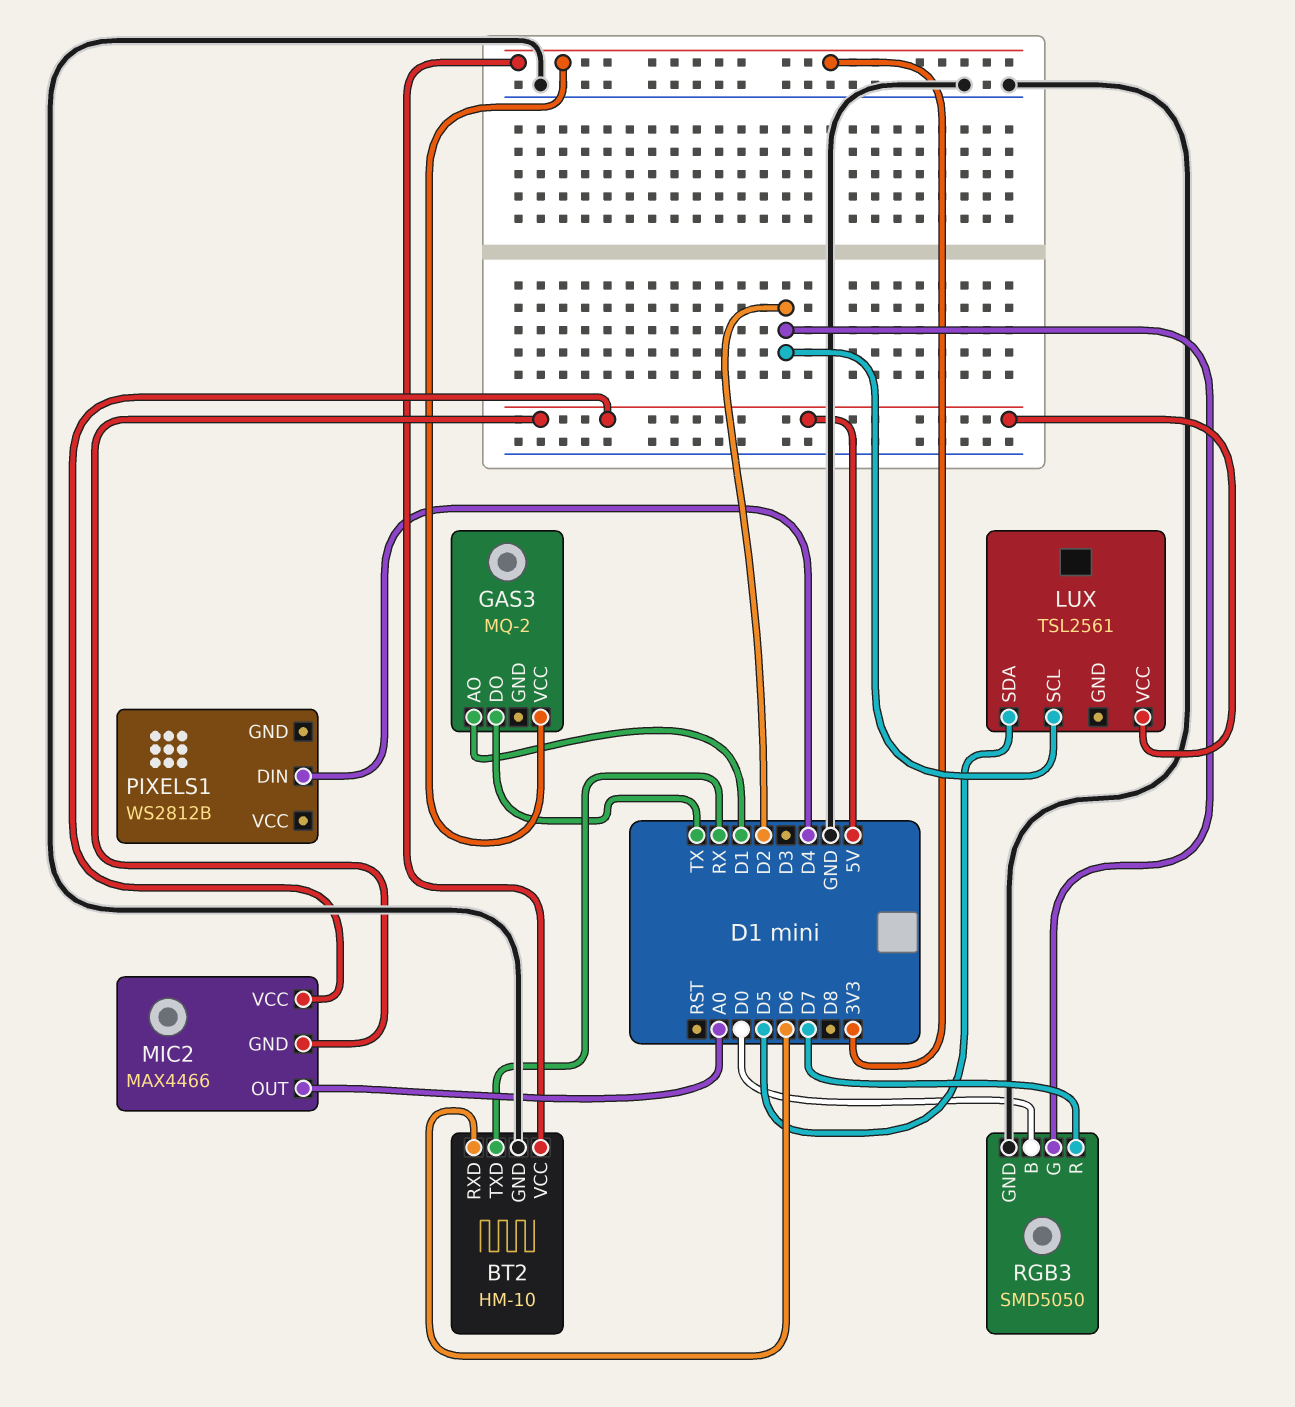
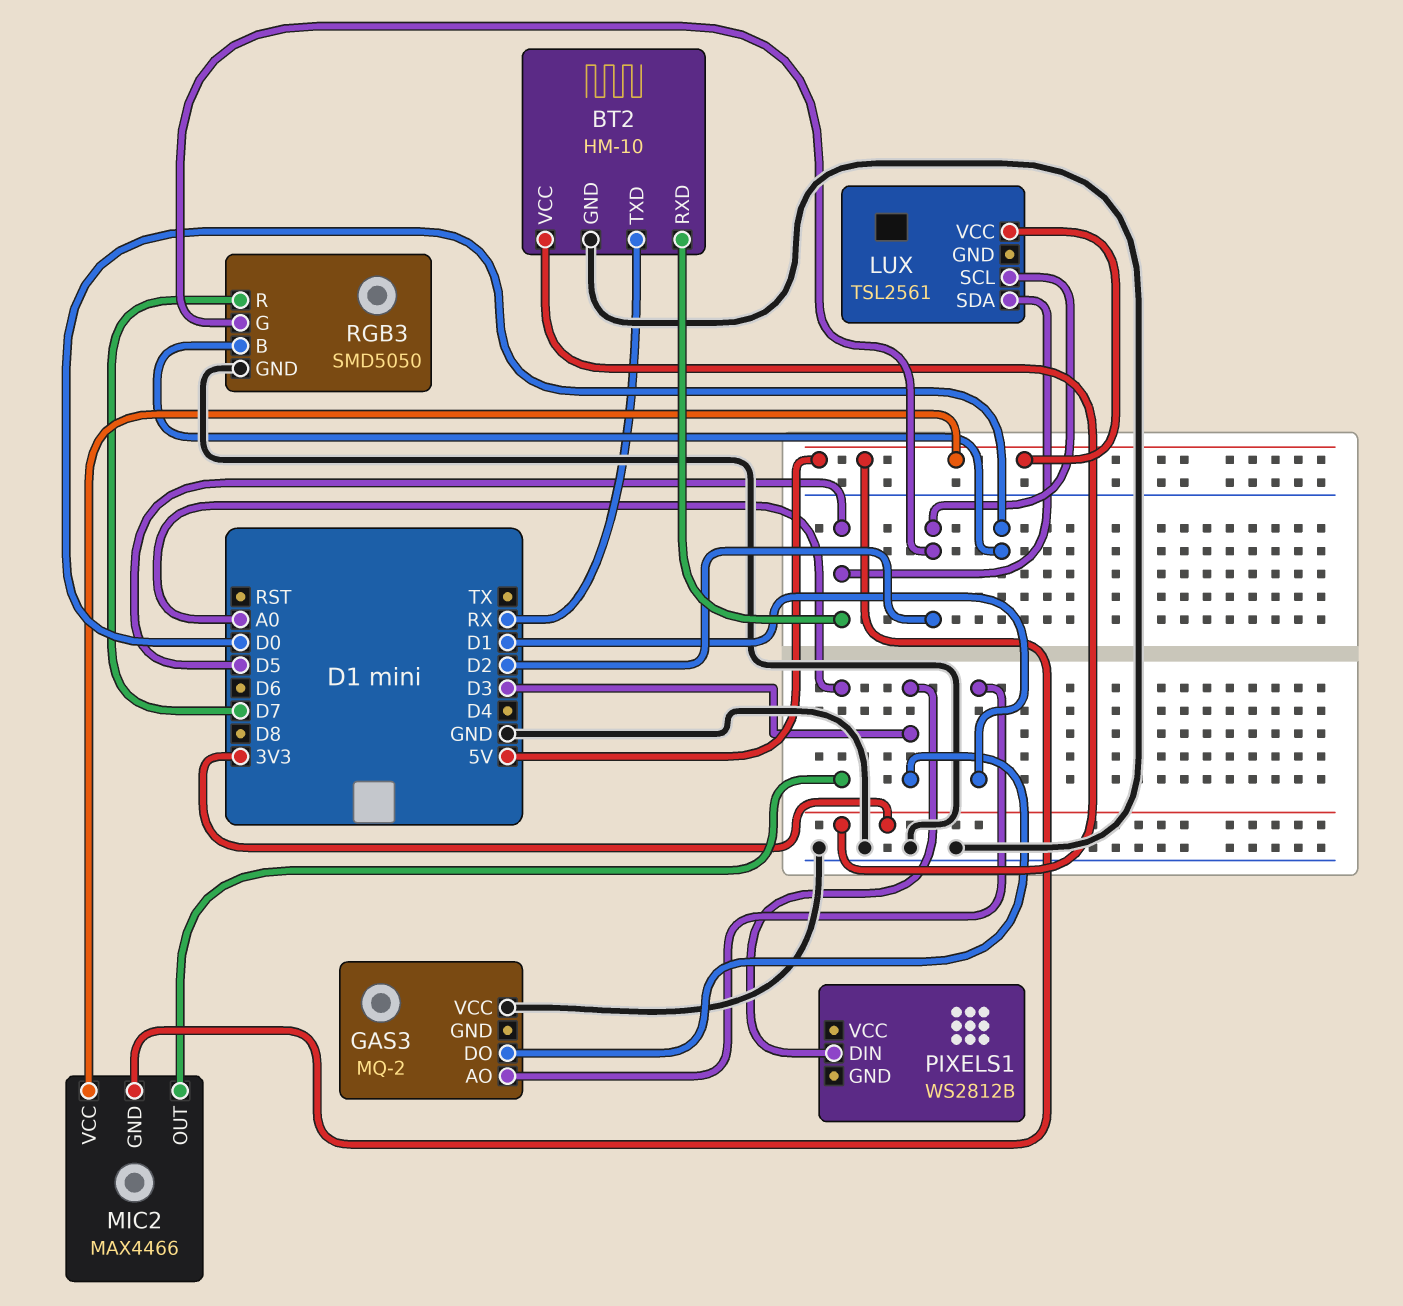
BT2 pin RXD: D6 -> D5
GAS3 pin DO: TX -> D3
GAS3 pin VCC: 3V3 -> GND
PIXELS1 pin DIN: D4 -> D3

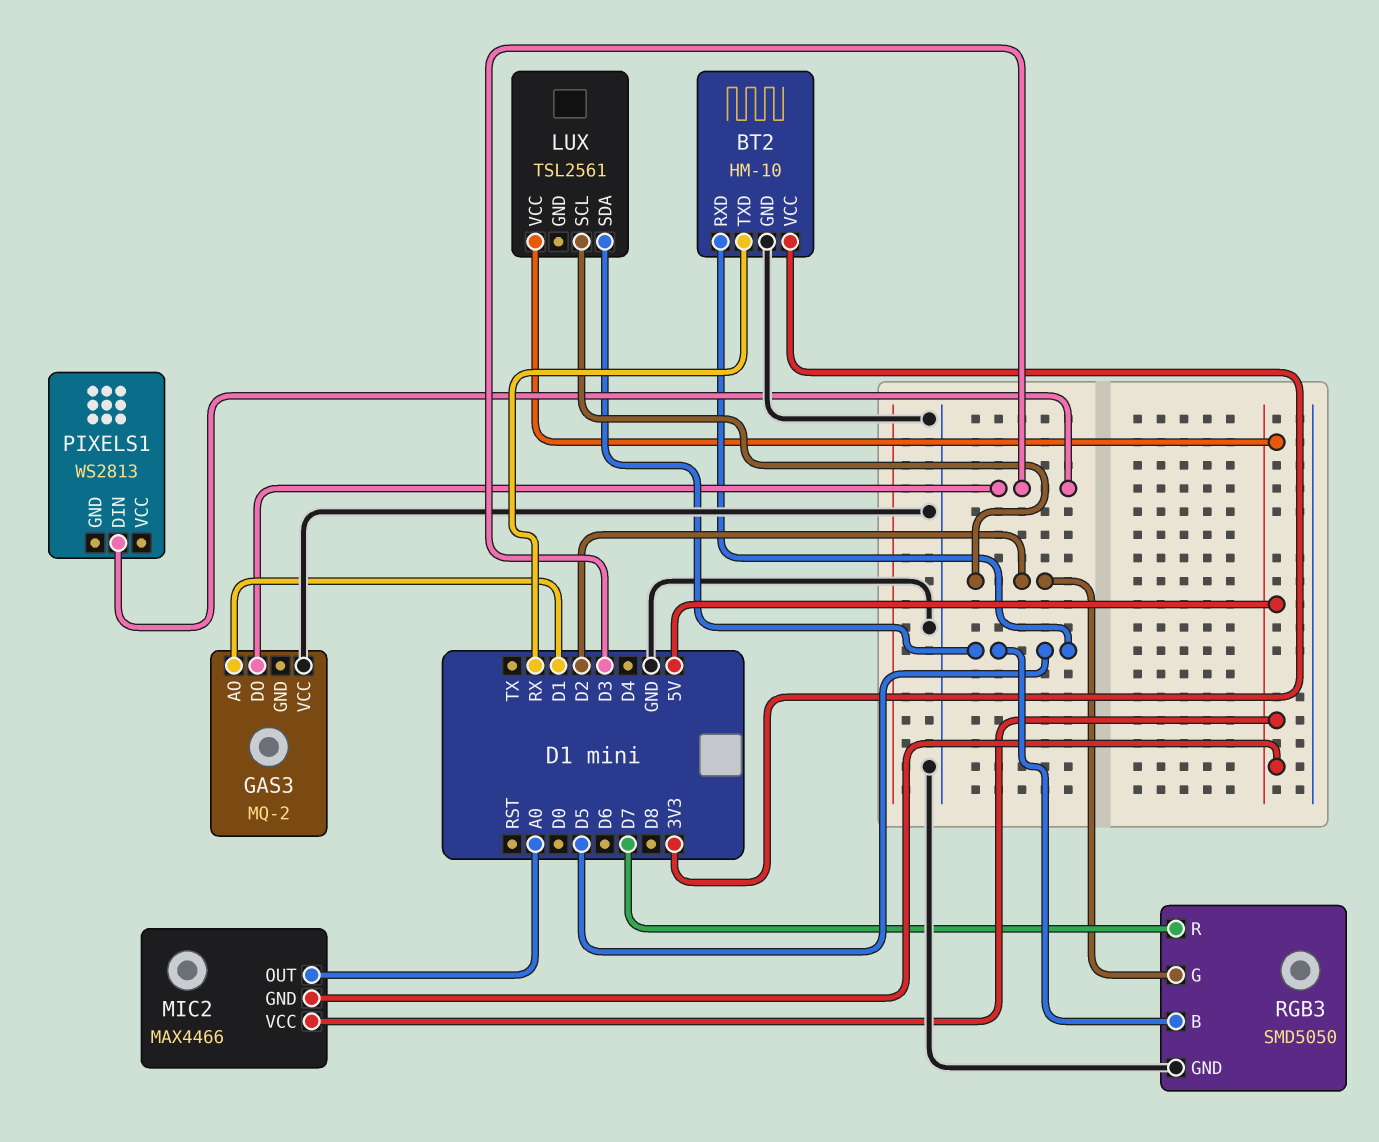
PIXELS1: WS2812B -> WS2813
RGB3 pin B: D0 -> D5

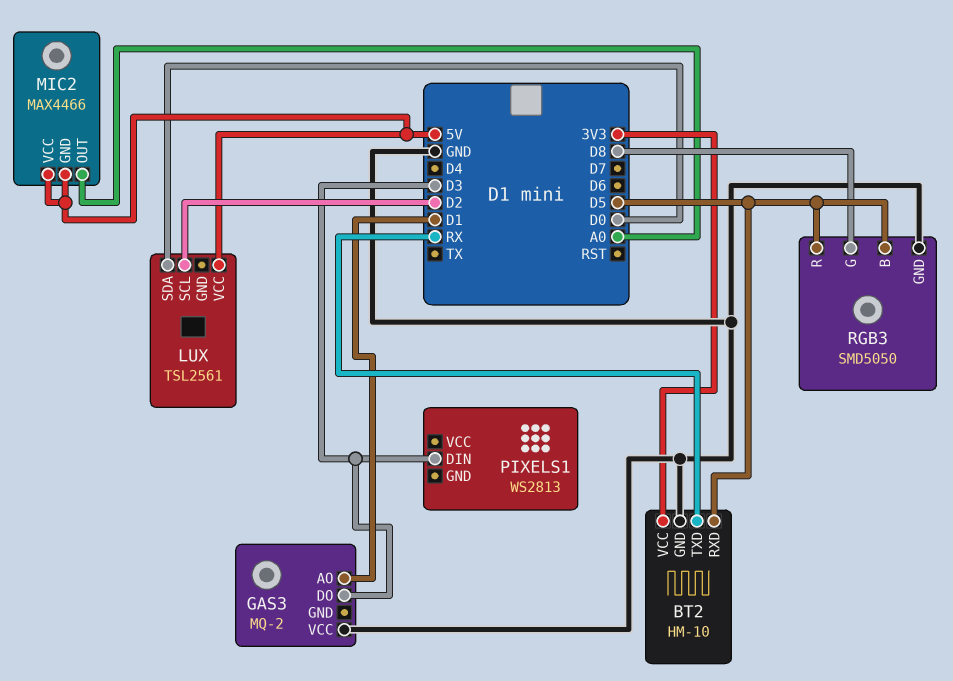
LUX pin SDA: D5 -> D0
RGB3 pin G: D2 -> D8
RGB3 pin R: D7 -> D5

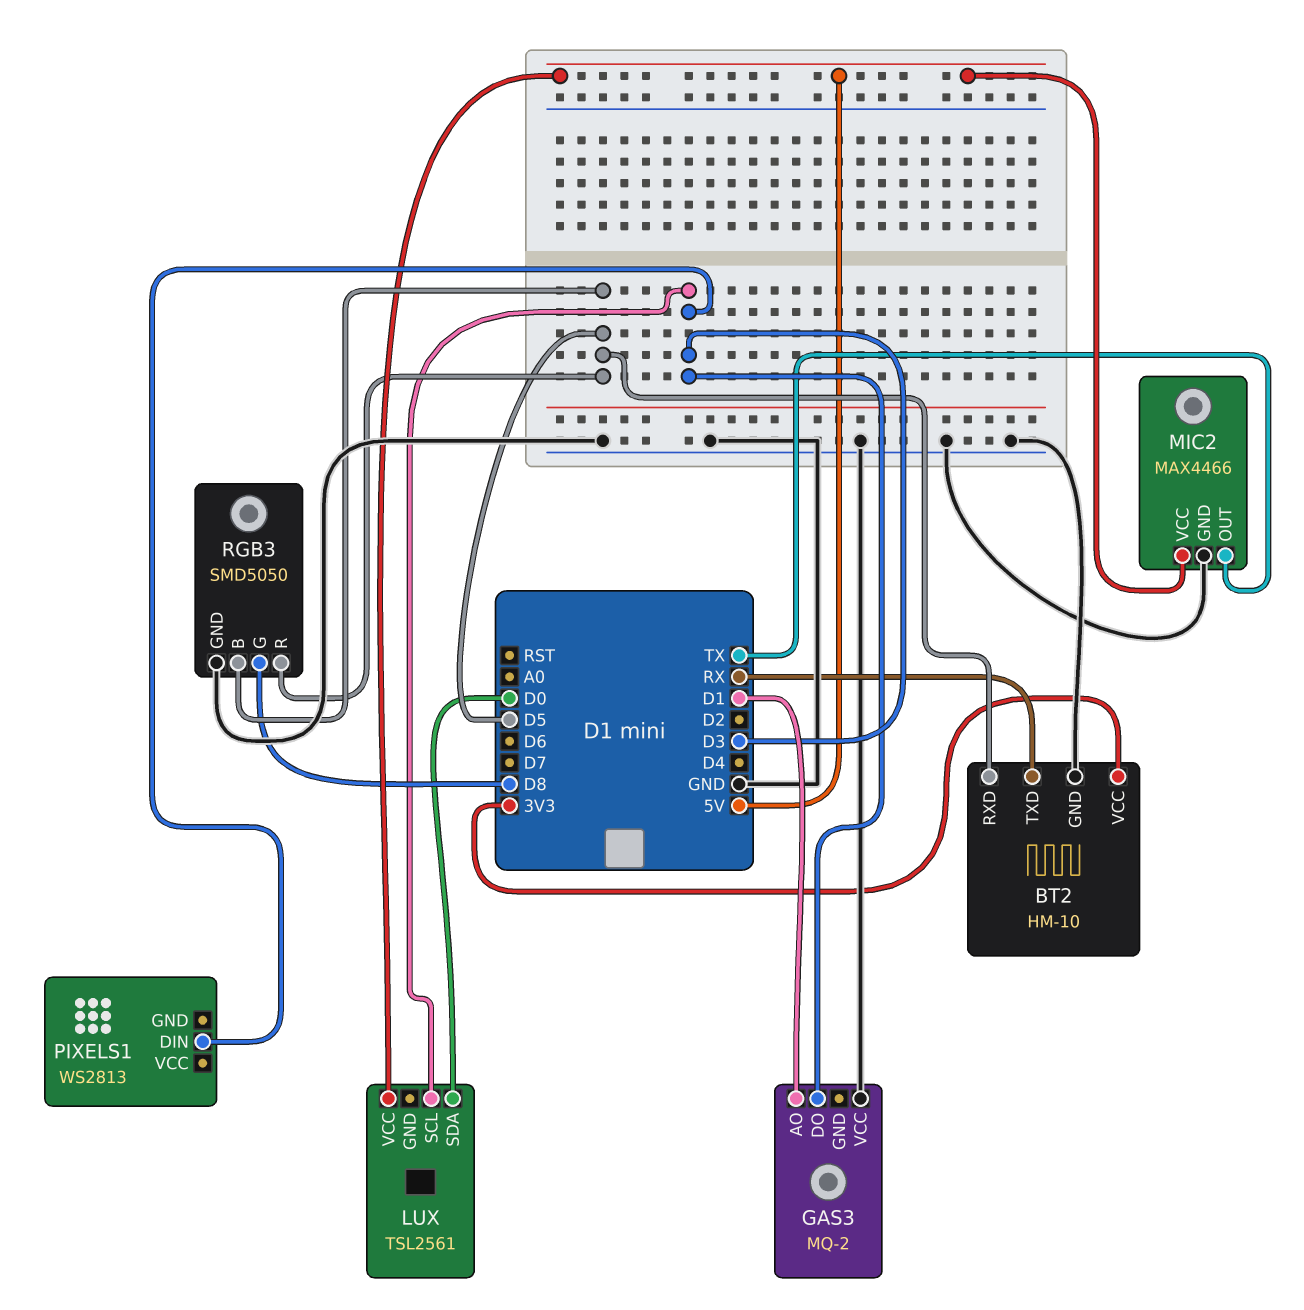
LUX pin SCL: D2 -> D3
MIC2 pin GND: 5V -> GND
MIC2 pin OUT: A0 -> TX

